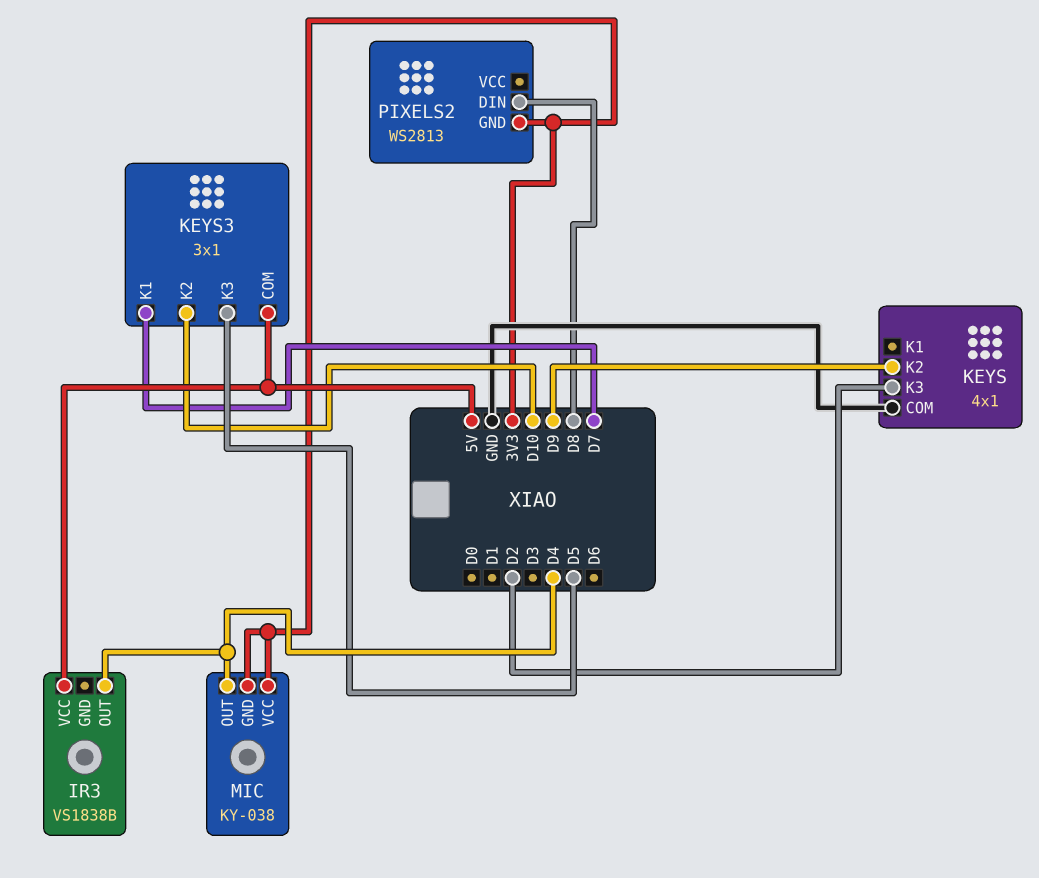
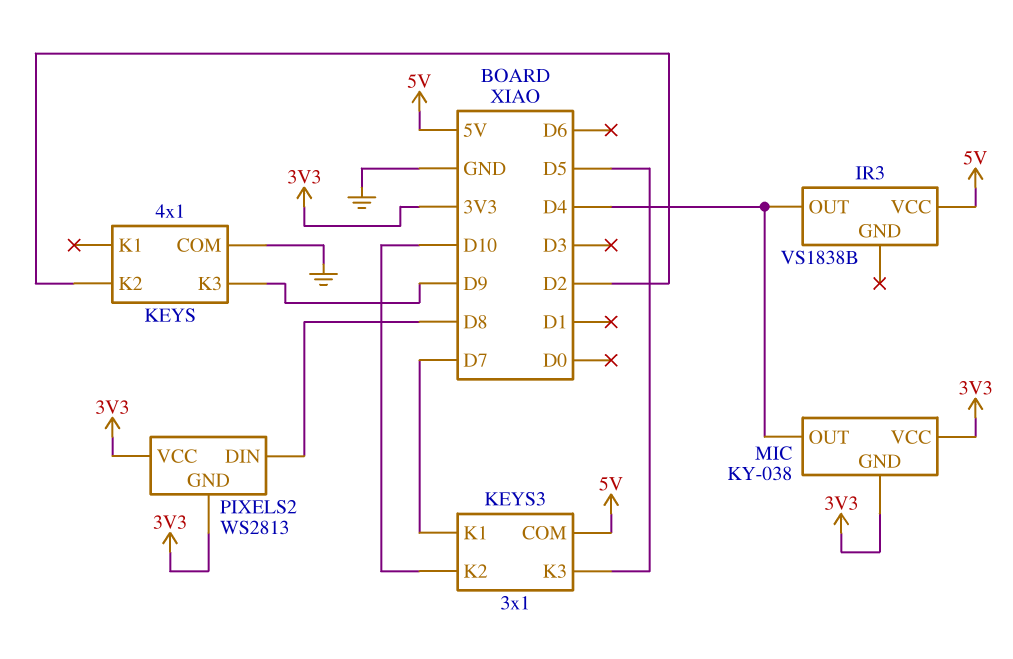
KEYS pin K2: D9 -> D2
KEYS pin K3: D2 -> D9
PIXELS2 pin VCC: none -> 3V3

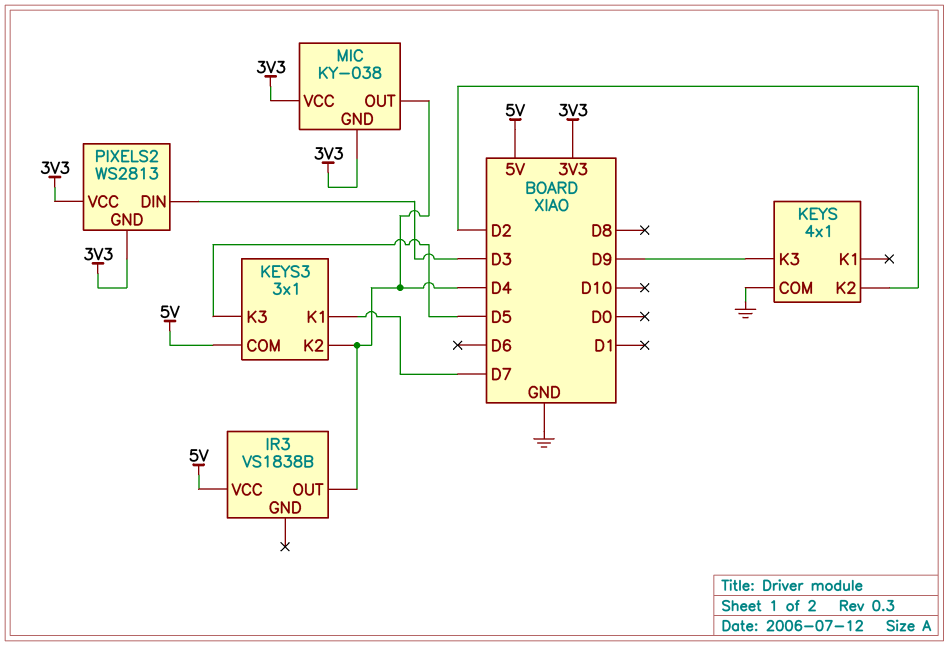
KEYS3 pin K2: D10 -> D4
PIXELS2 pin DIN: D8 -> D3

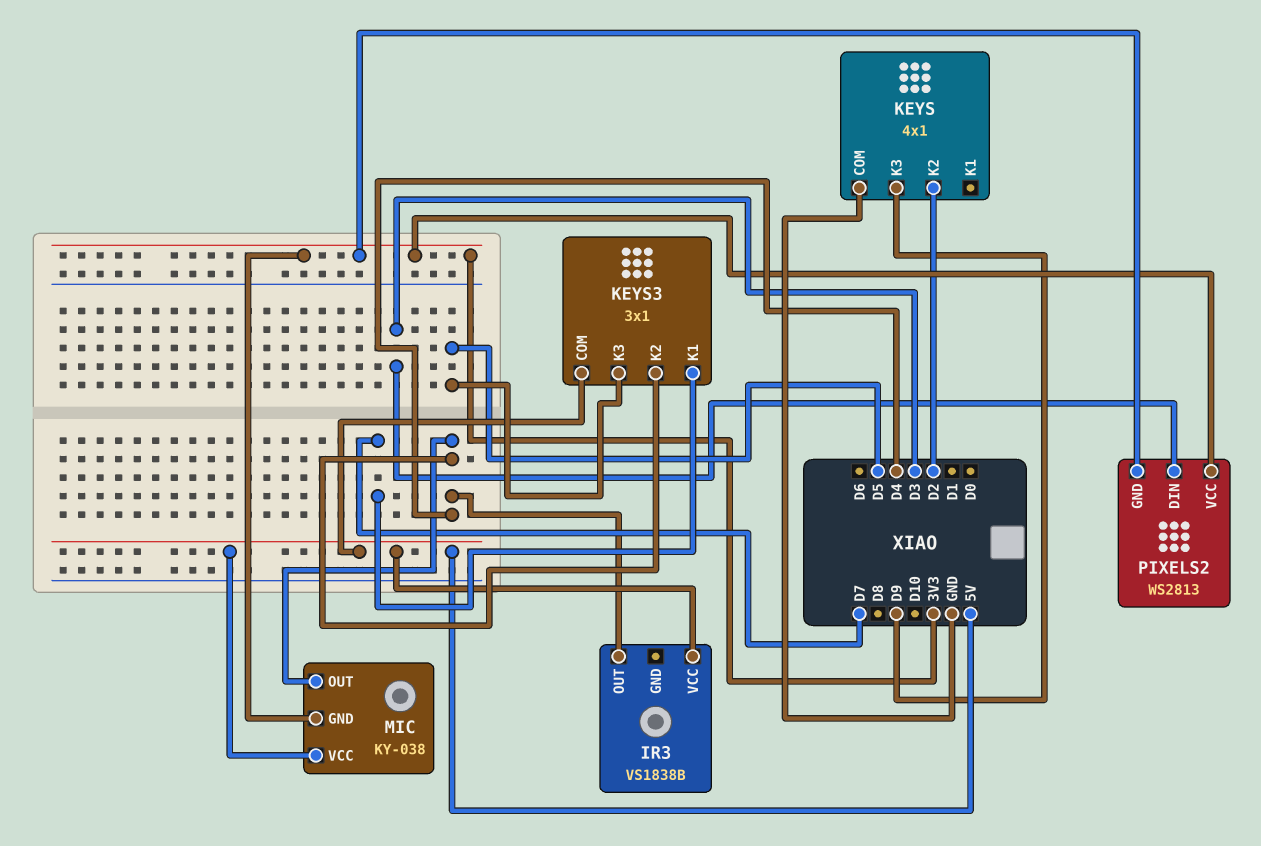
MIC pin VCC: 3V3 -> 5V

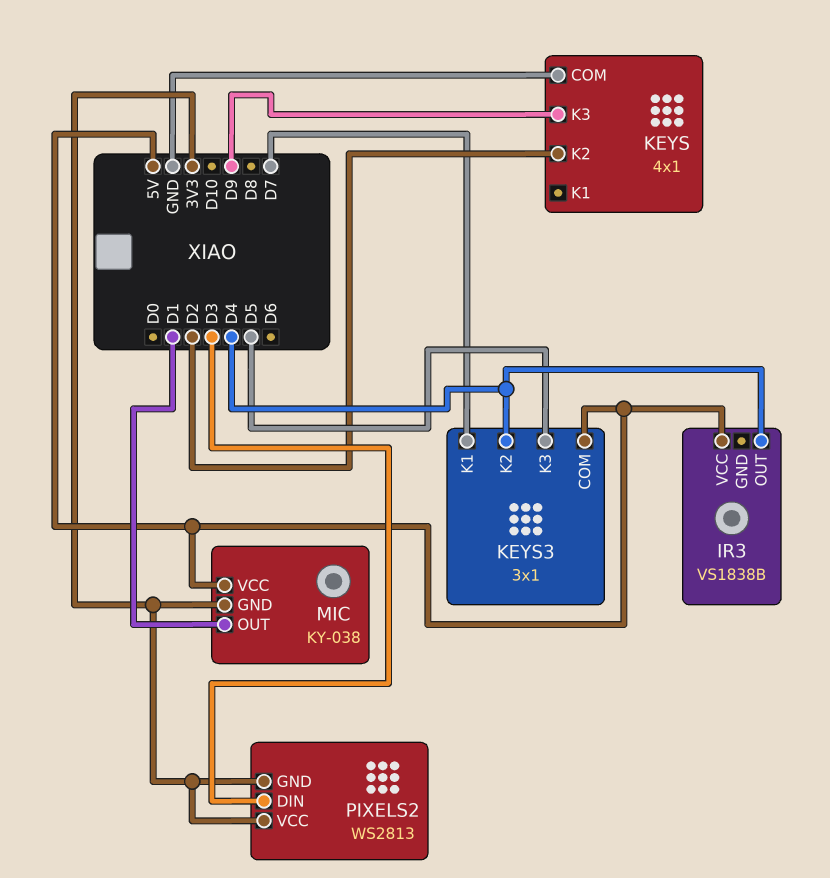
MIC pin OUT: D4 -> D1

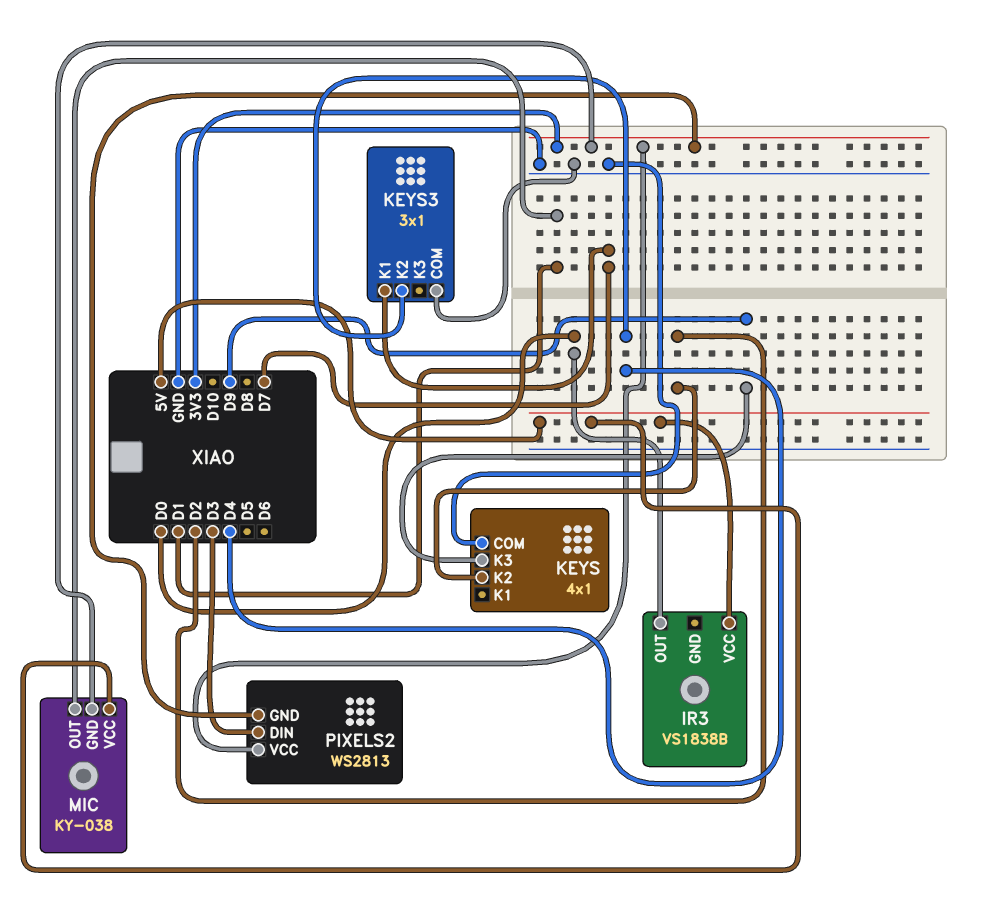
IR3 pin OUT: D4 -> D0
KEYS3 pin COM: 5V -> GND
KEYS3 pin K3: D5 -> none

